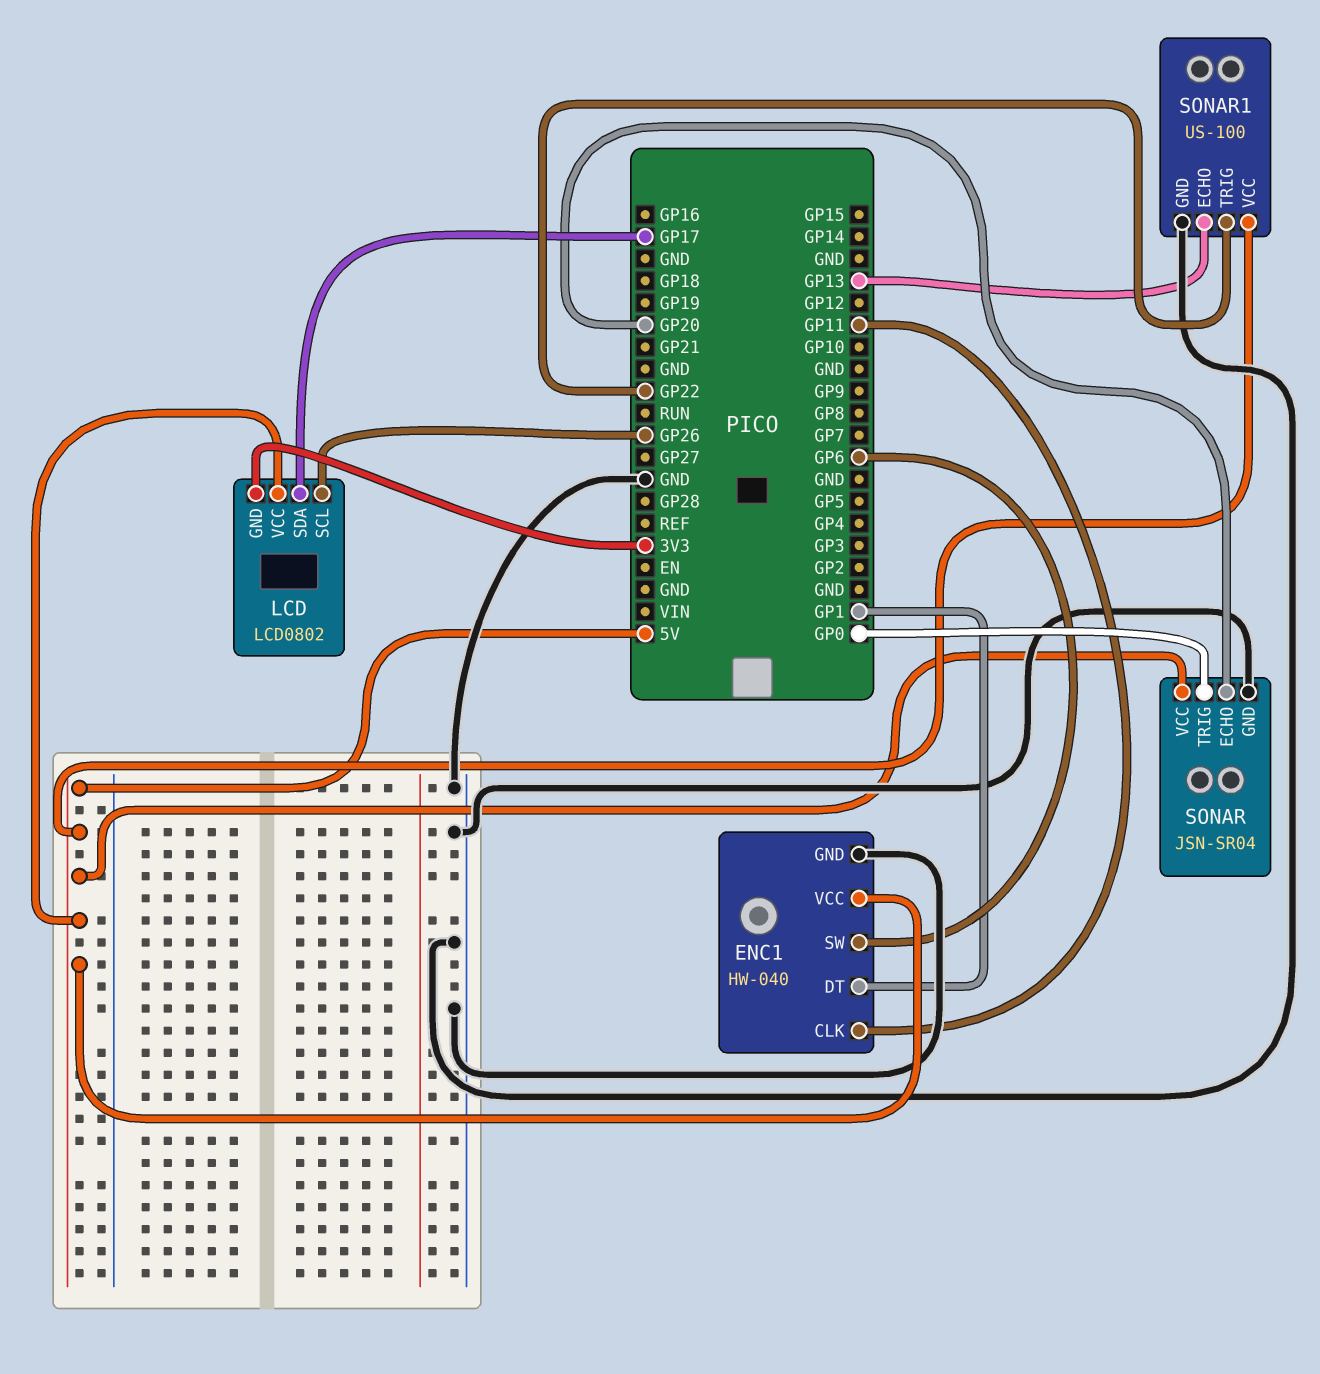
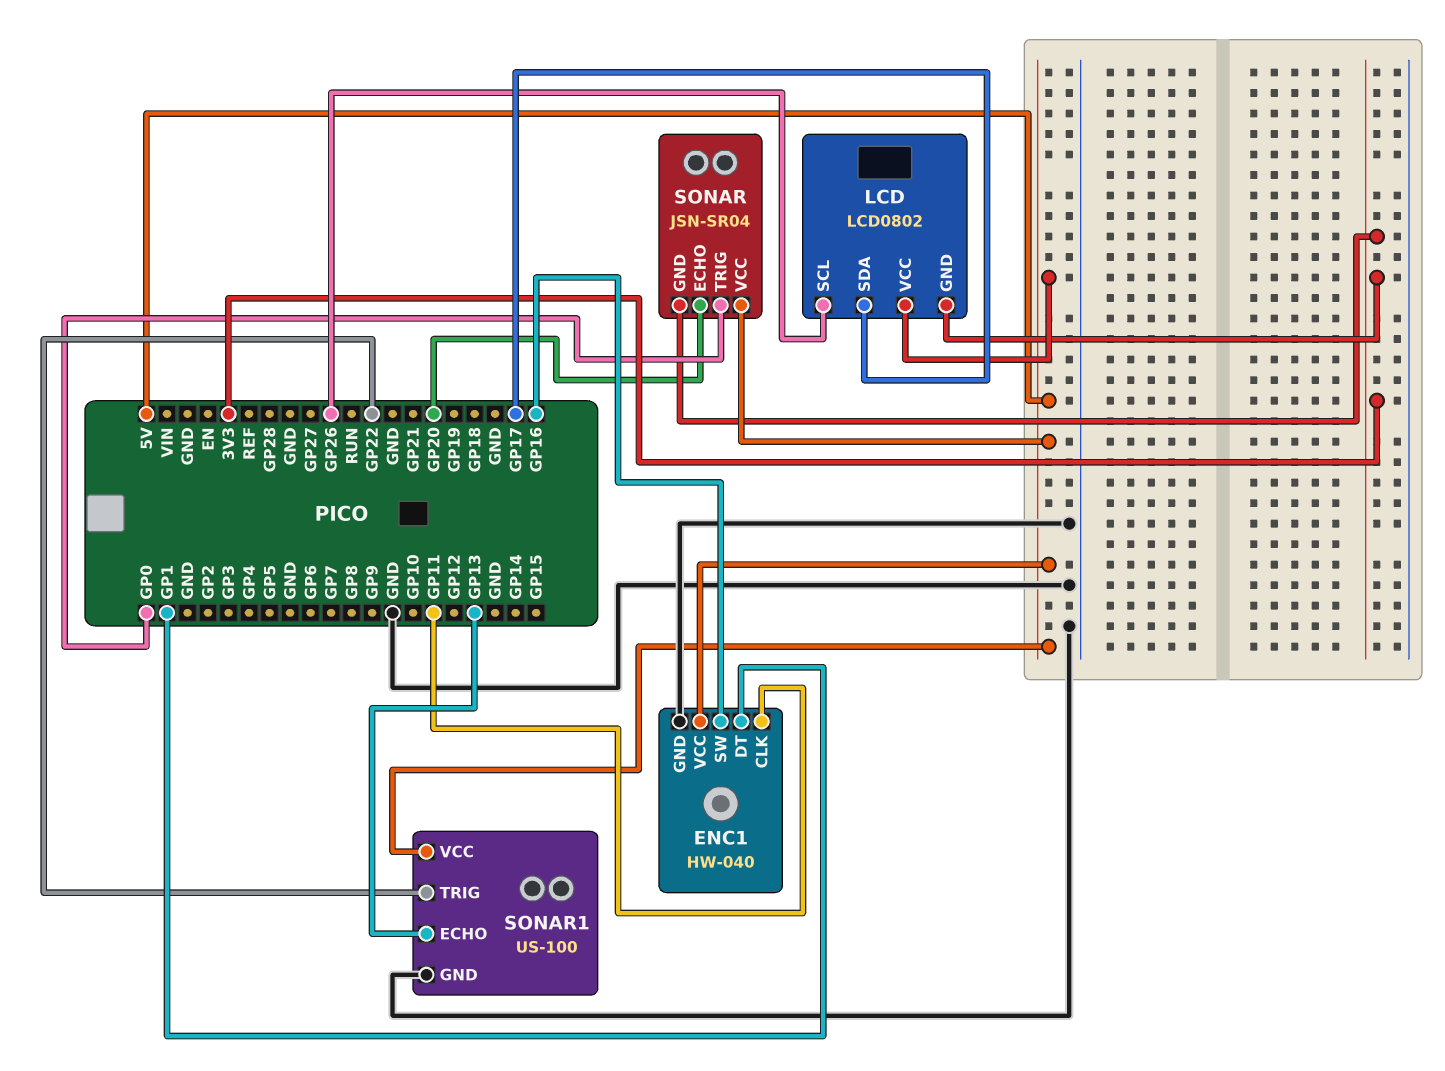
ENC1 pin SW: GP6 -> GP16
SONAR pin GND: GND -> 3V3

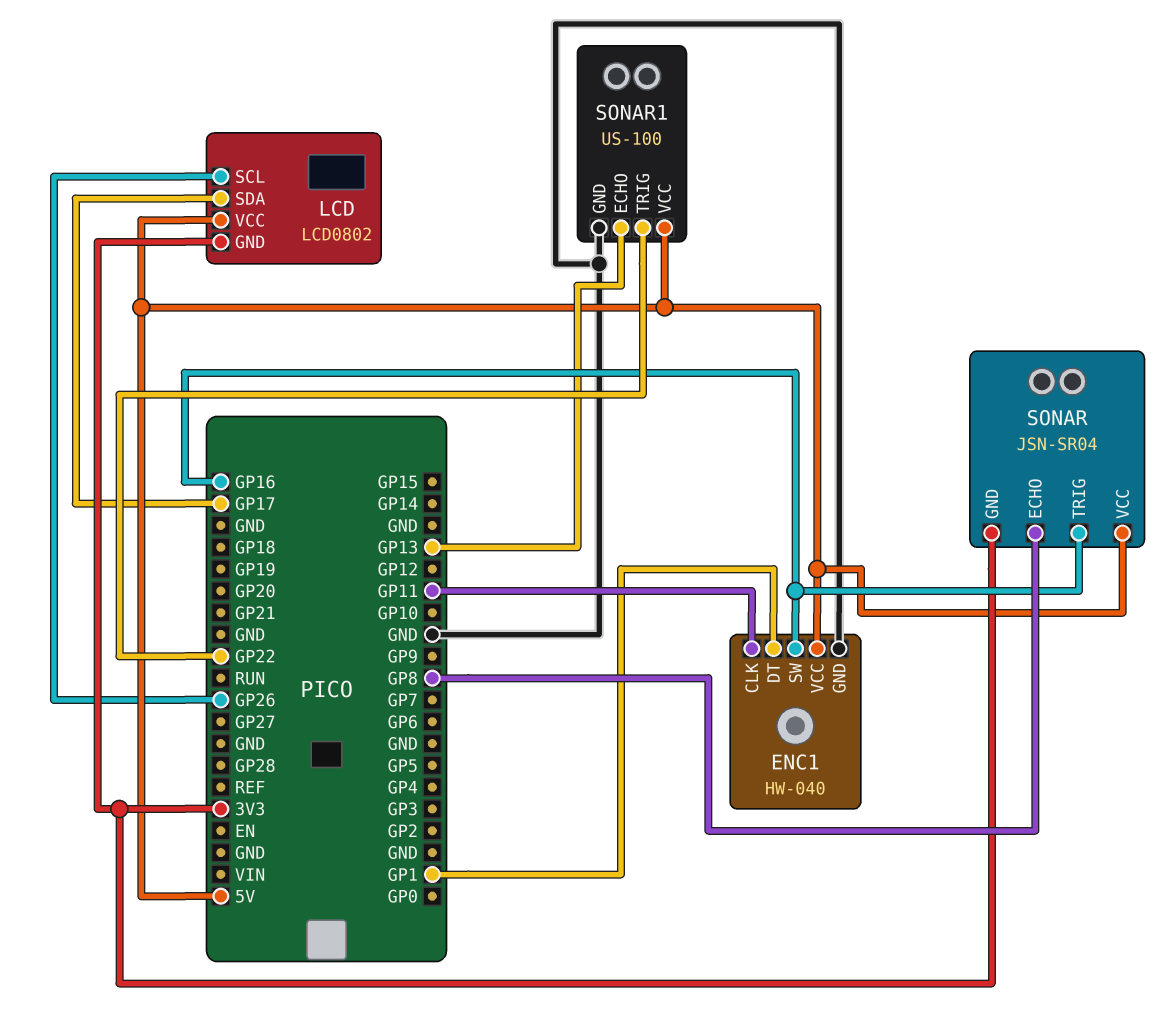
SONAR pin ECHO: GP20 -> GP8
SONAR pin TRIG: GP0 -> GP16

